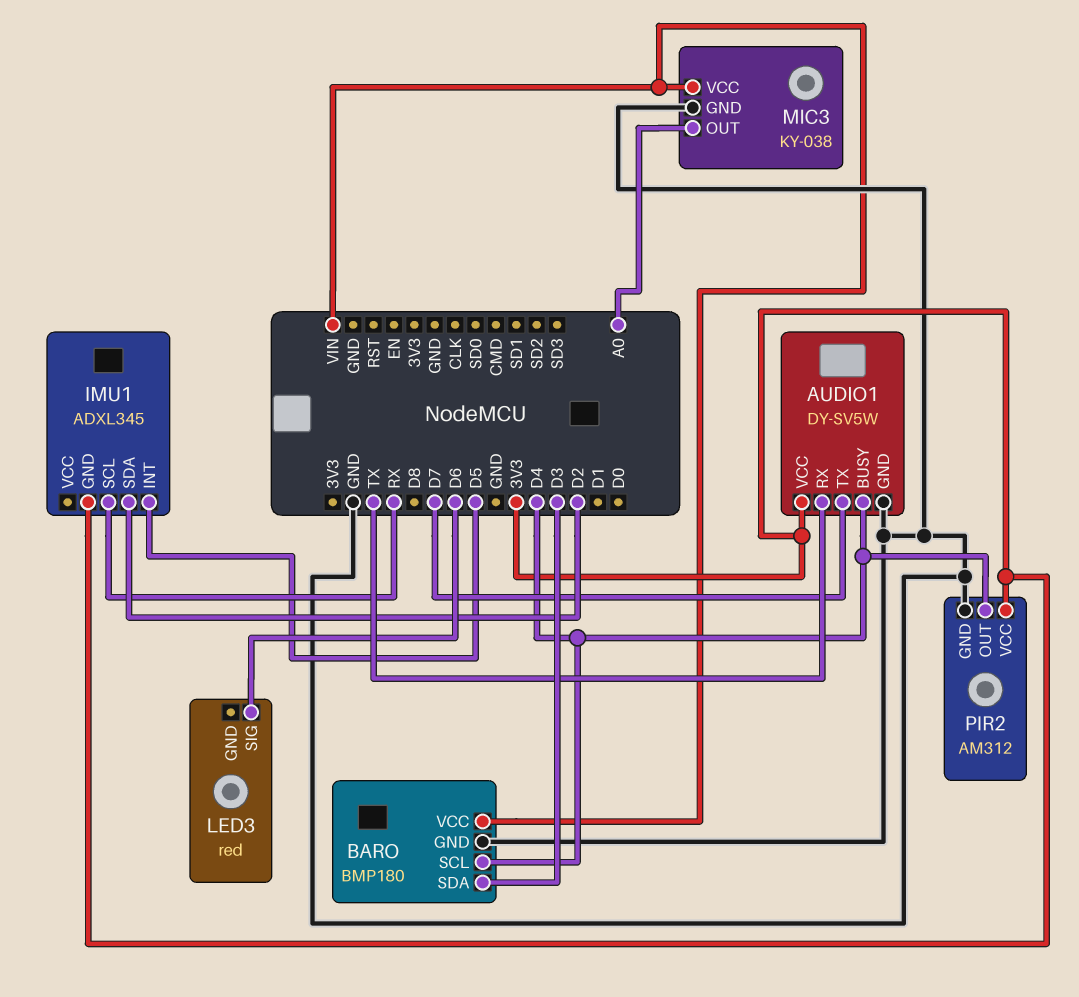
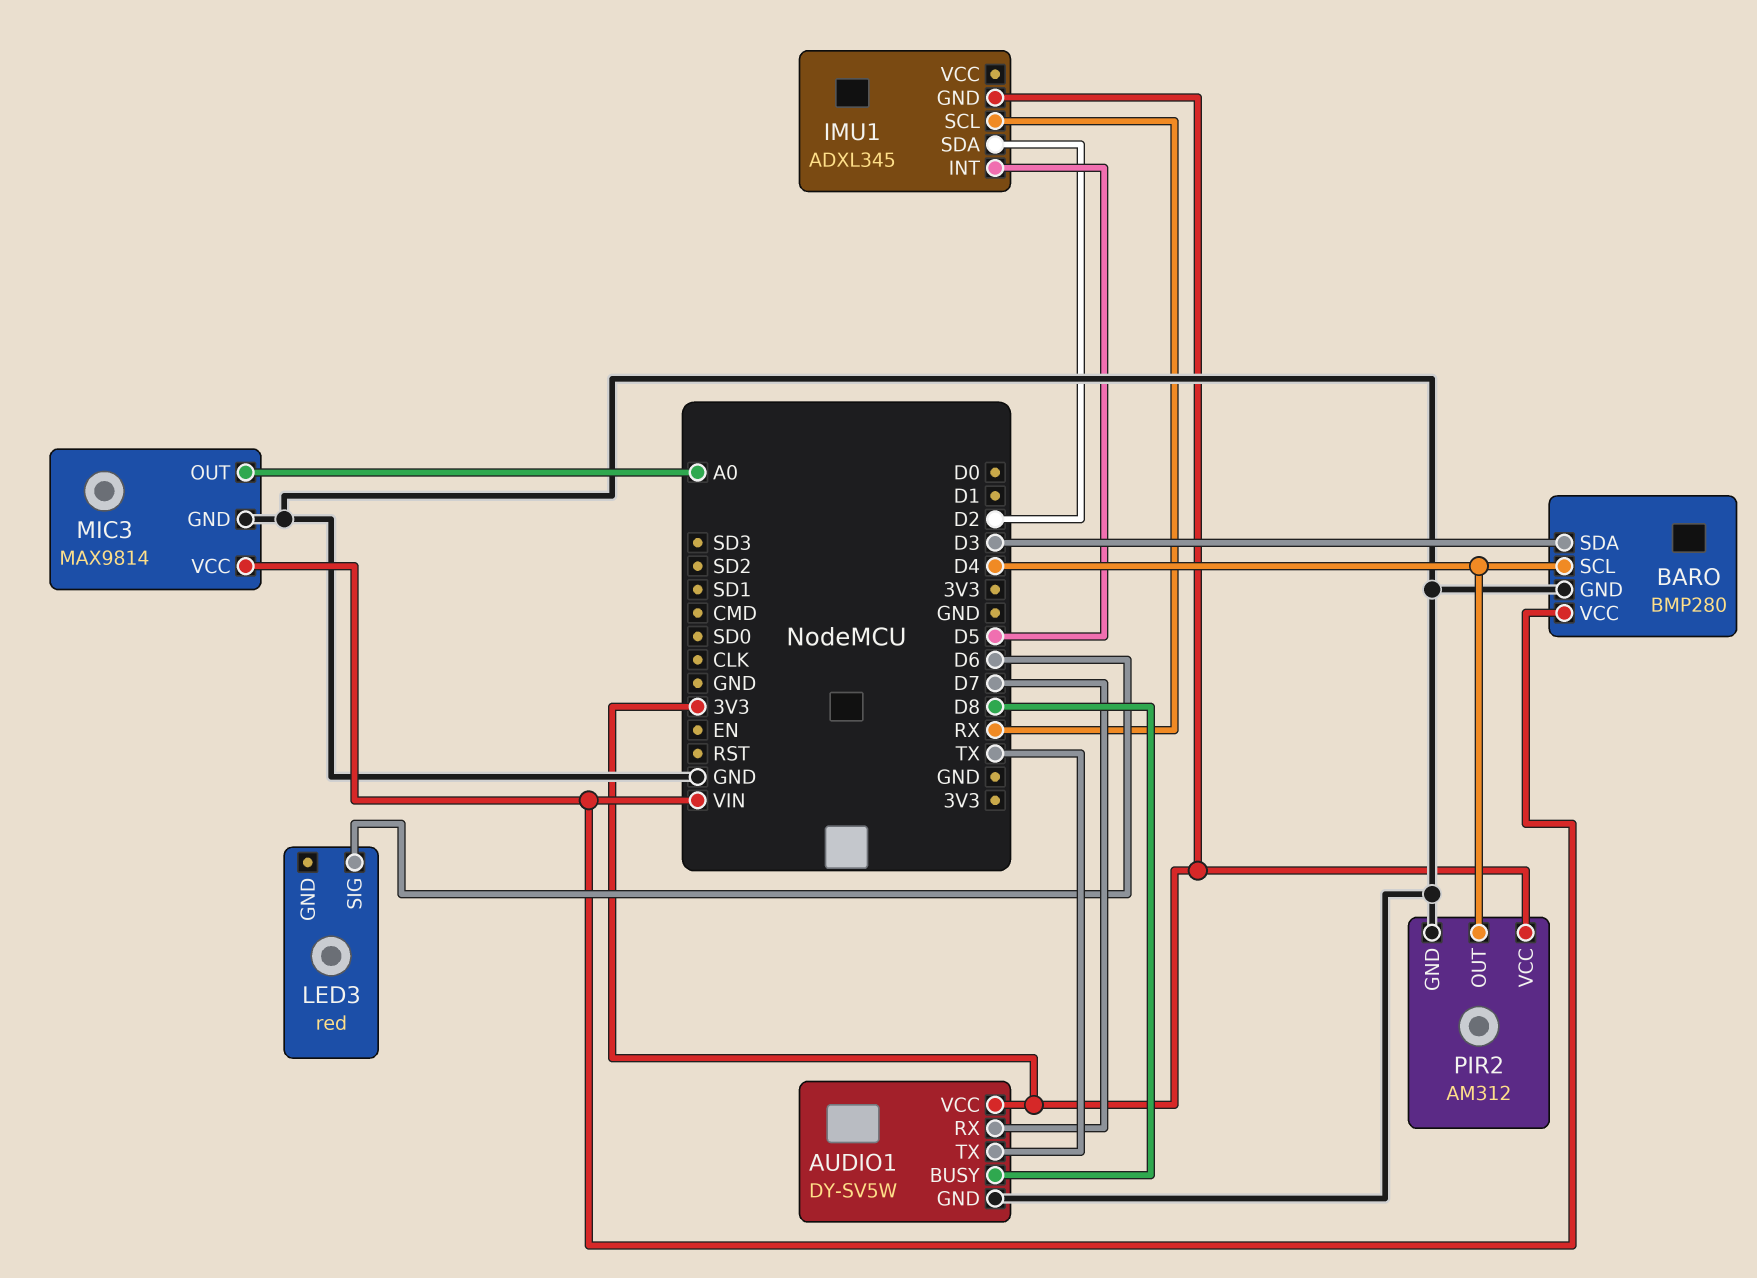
AUDIO1 pin BUSY: D4 -> D8
AUDIO1 pin RX: TX -> D7
AUDIO1 pin TX: D7 -> TX
BARO: BMP180 -> BMP280
MIC3: KY-038 -> MAX9814

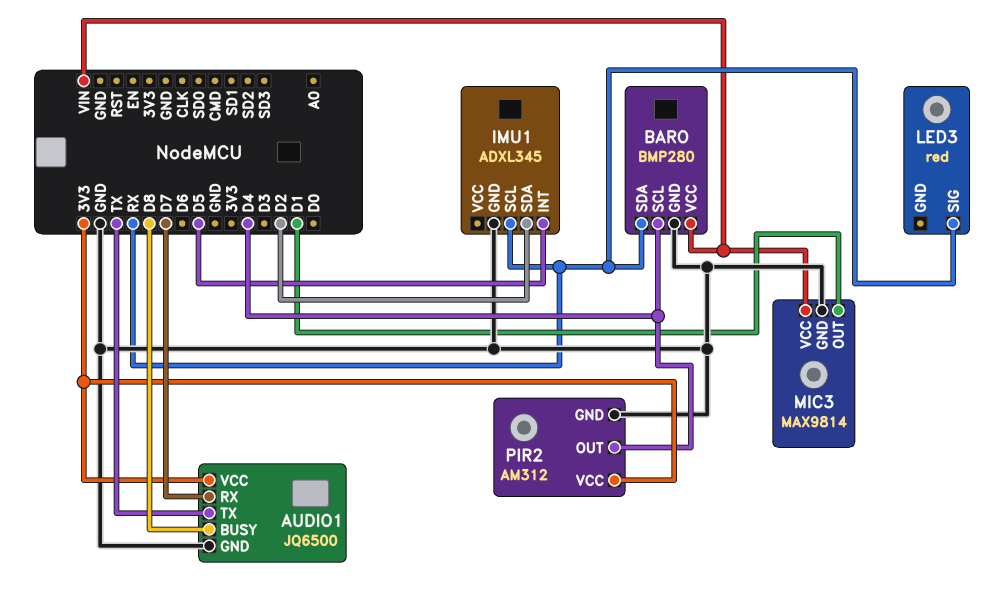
AUDIO1: DY-SV5W -> JQ6500
BARO pin SDA: D3 -> RX
IMU1 pin GND: 3V3 -> GND
LED3 pin SIG: D6 -> RX
MIC3 pin OUT: A0 -> D1

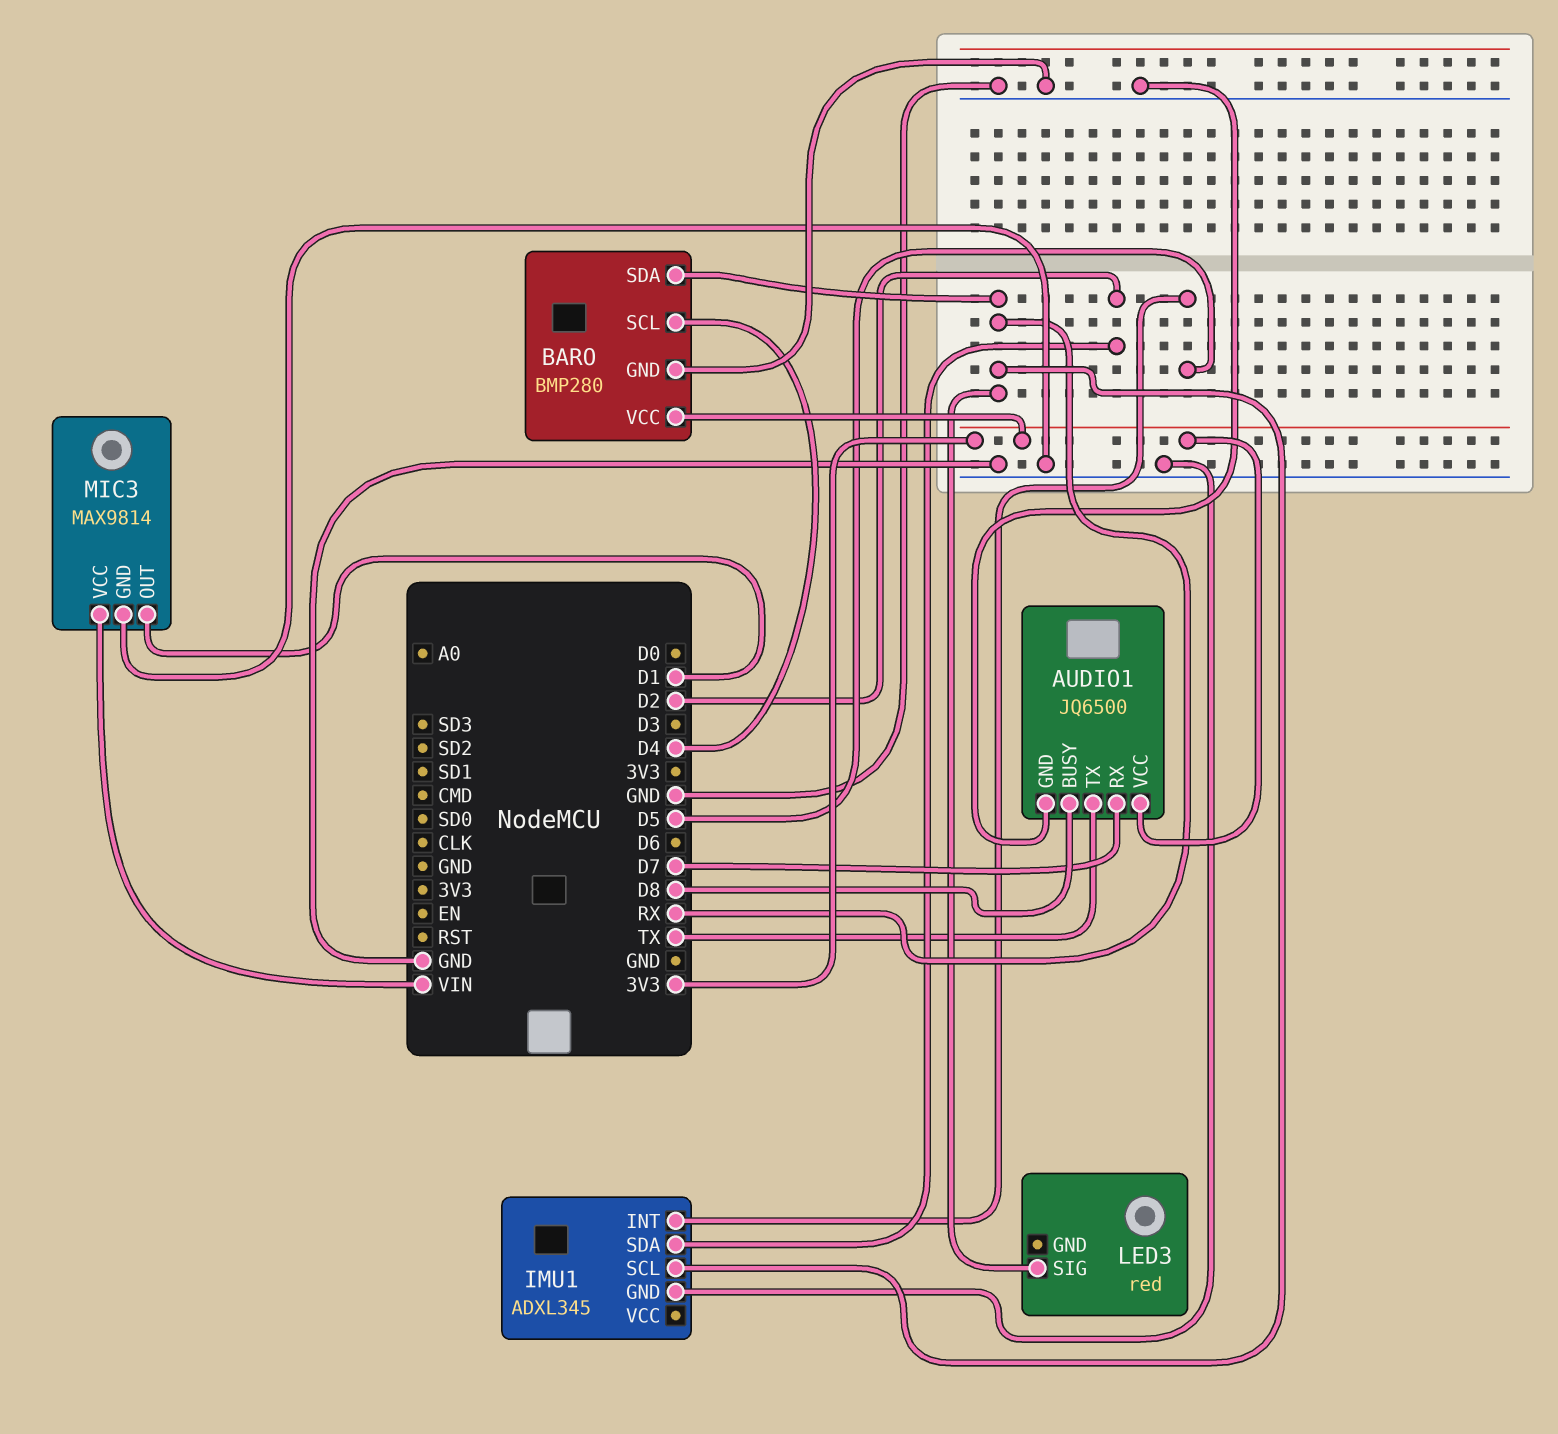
BARO pin VCC: VIN -> 3V3
PIR2: AM312 -> none
PIR2 pin GND: GND -> none
PIR2 pin OUT: D4 -> none
PIR2 pin VCC: 3V3 -> none

